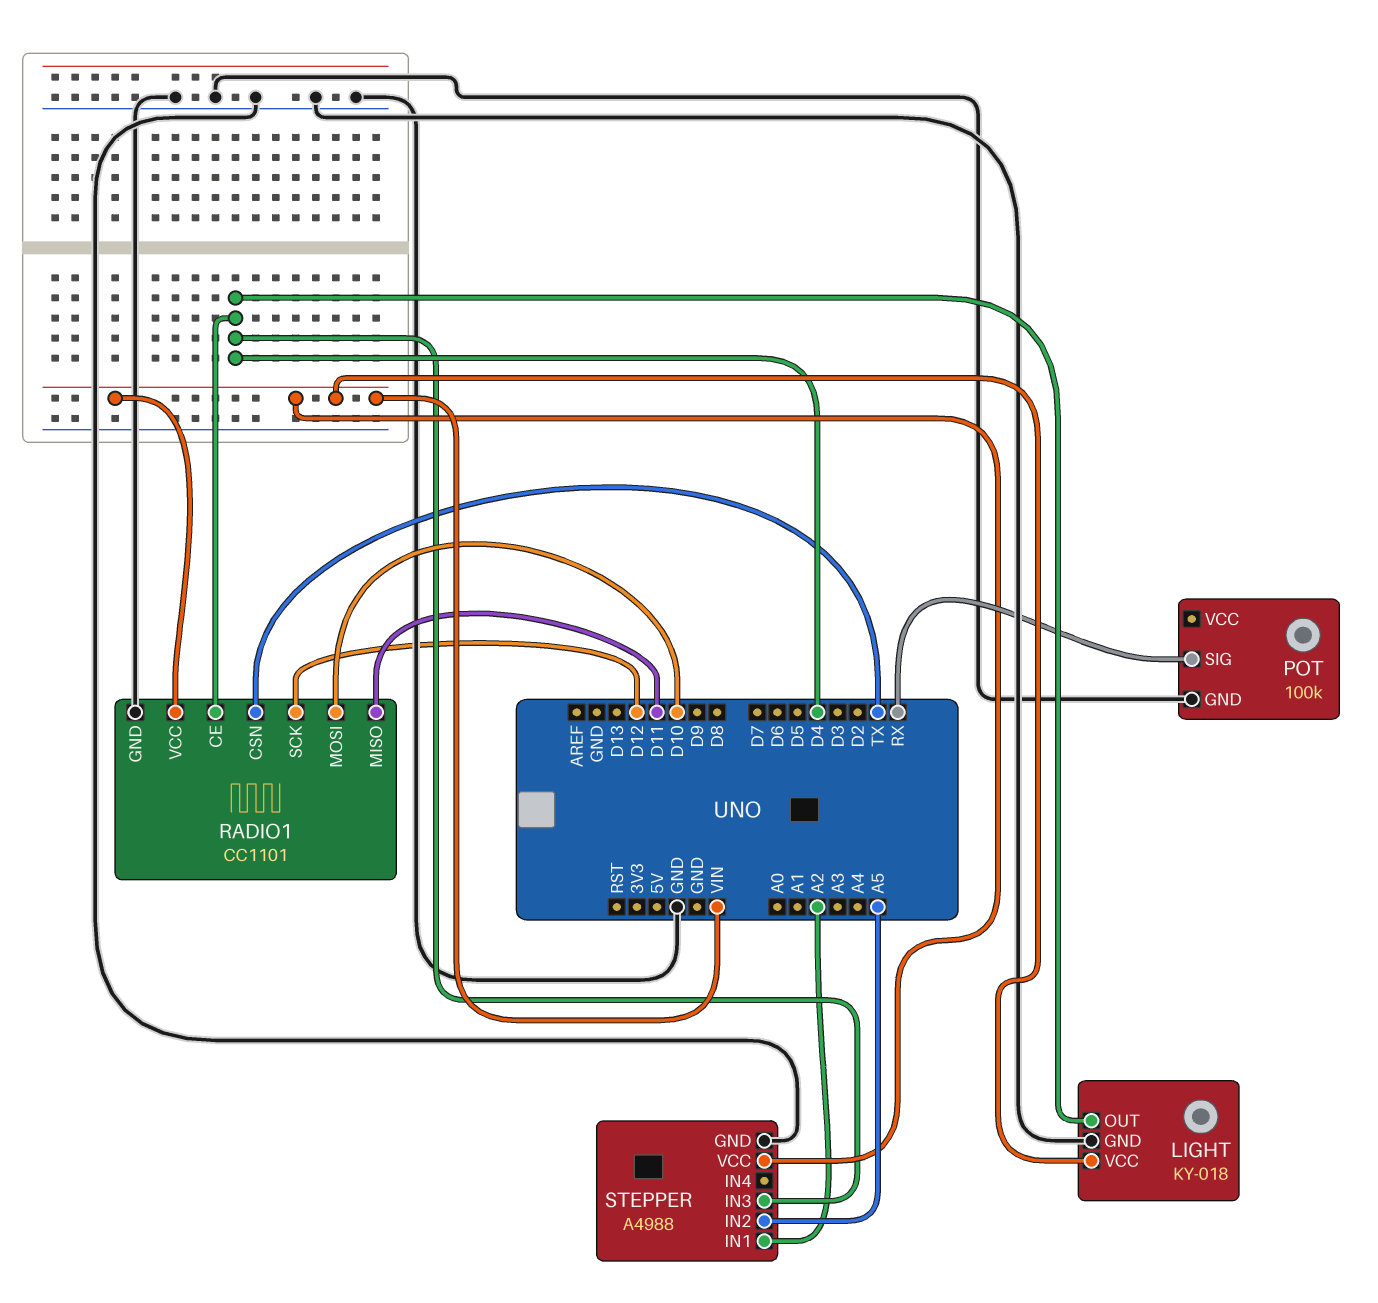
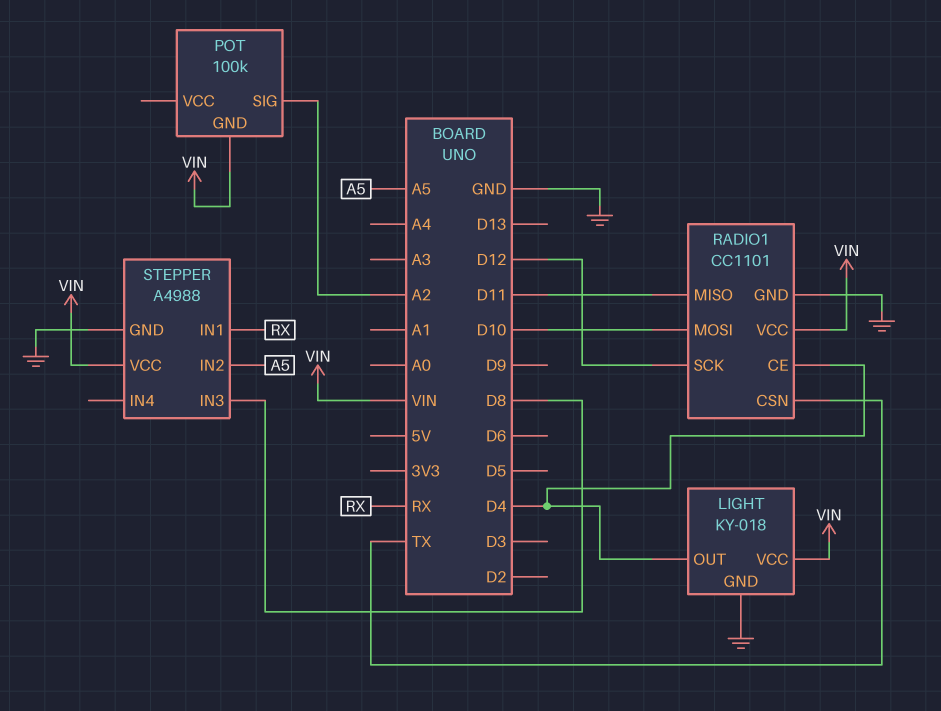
POT pin GND: GND -> VIN
POT pin SIG: RX -> A2
STEPPER pin IN1: A2 -> RX
STEPPER pin IN3: D4 -> D8

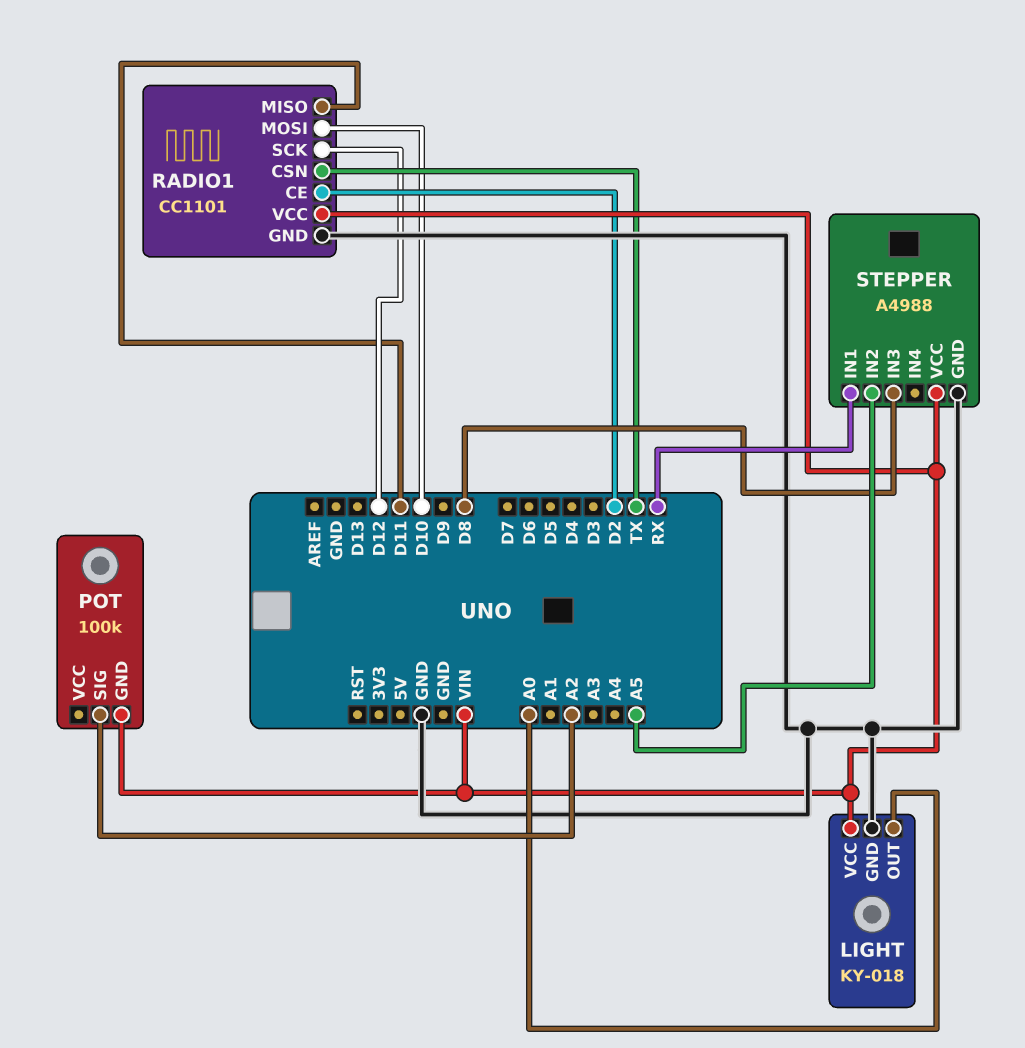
LIGHT pin OUT: D4 -> A0
RADIO1 pin CE: D4 -> D2

